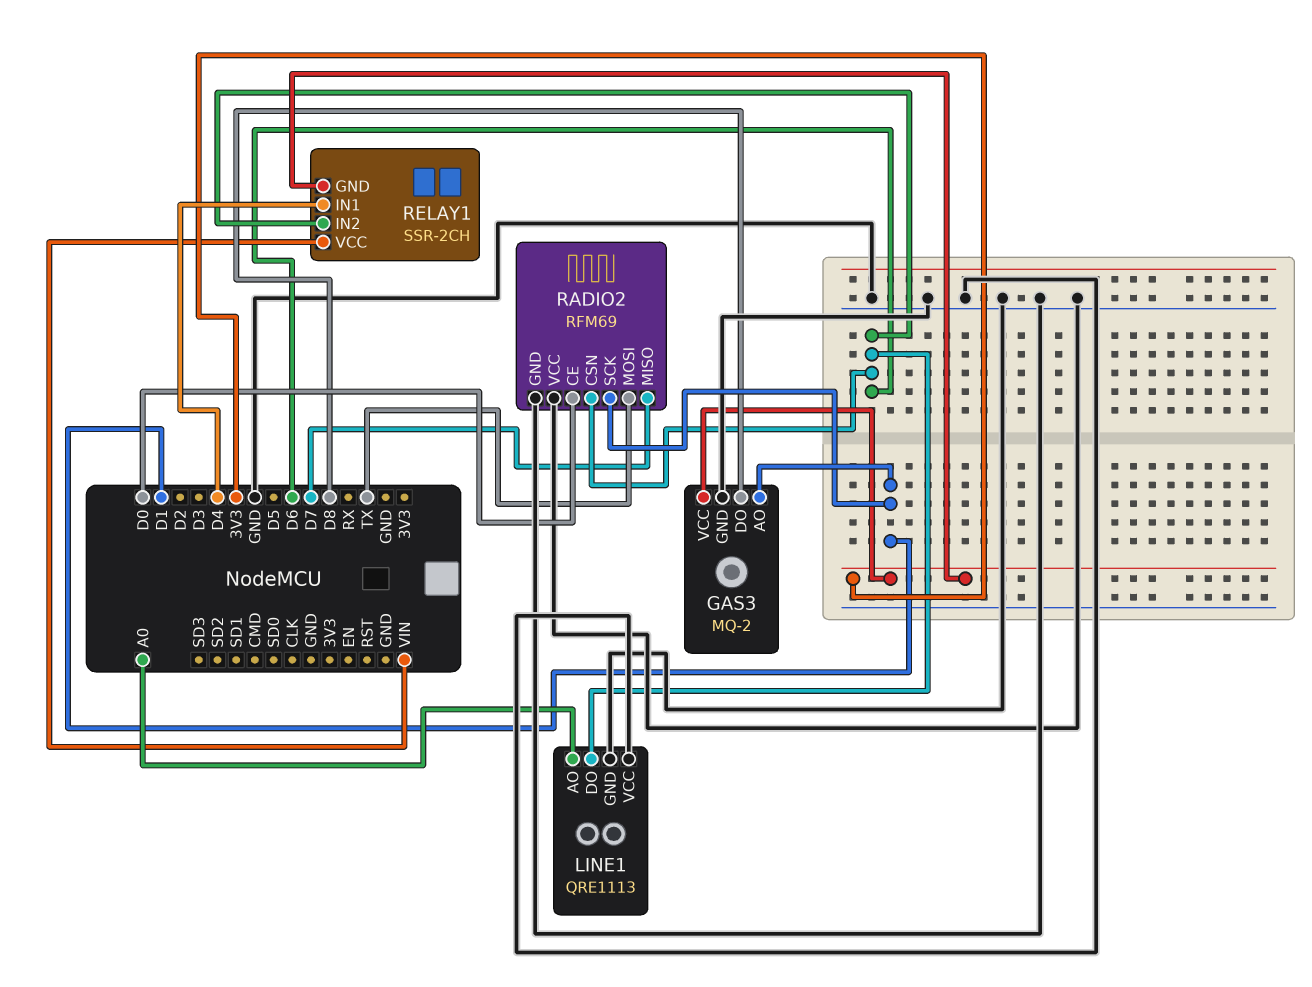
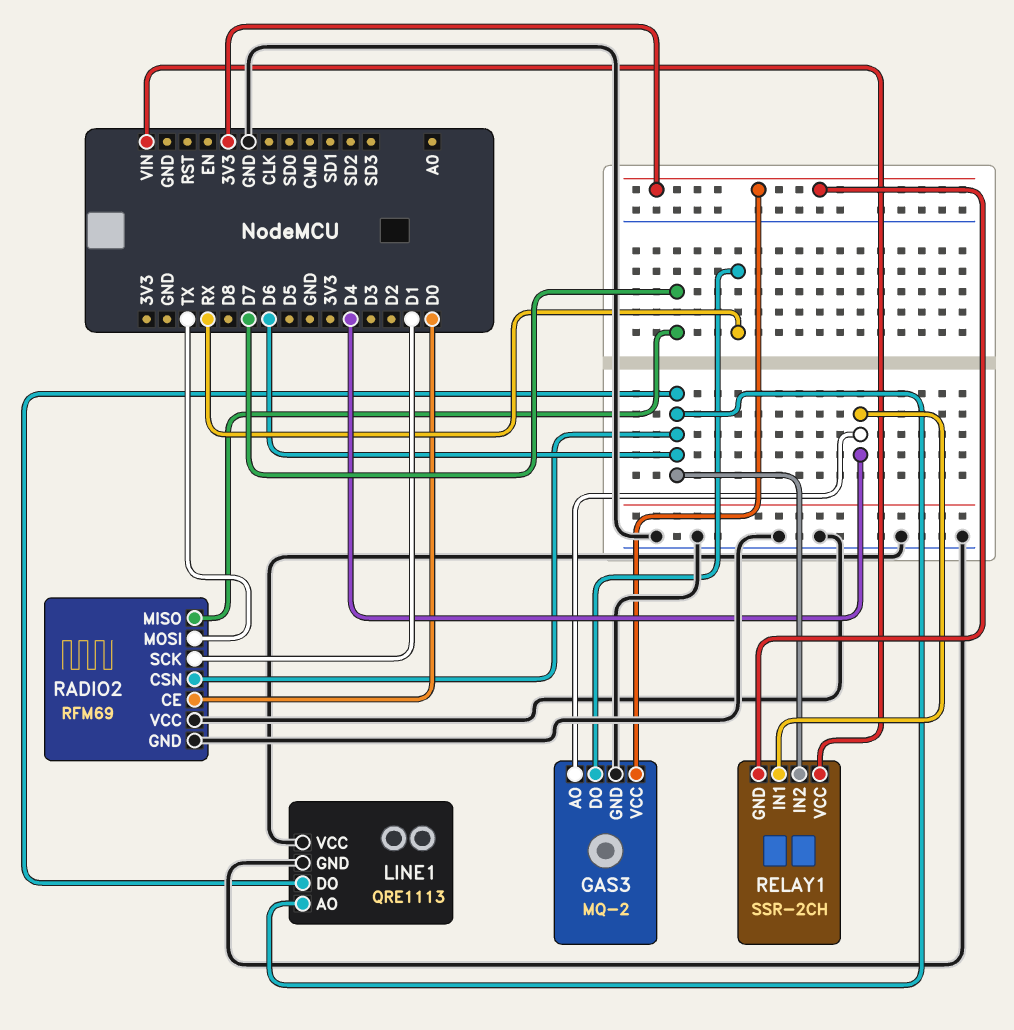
GAS3 pin AO: D1 -> D4
GAS3 pin DO: D8 -> RX
LINE1 pin AO: A0 -> D6

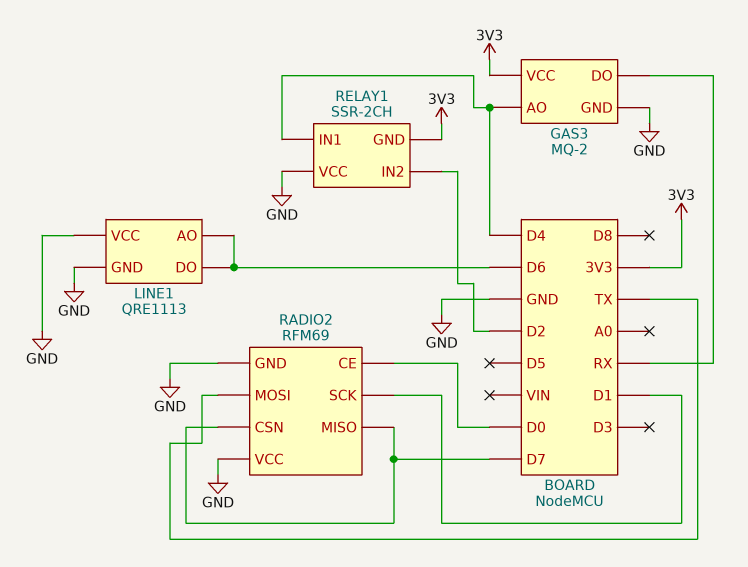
RADIO2 pin CSN: D6 -> D7
RELAY1 pin IN2: D6 -> D2
RELAY1 pin VCC: VIN -> GND

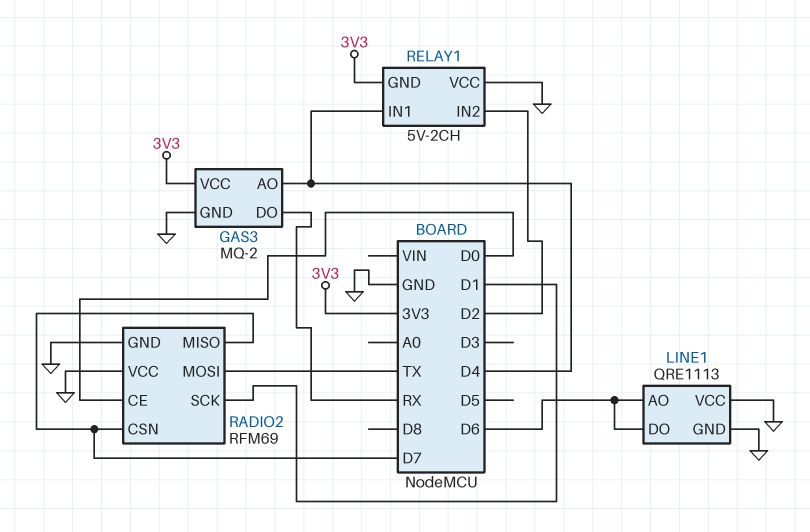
RELAY1: SSR-2CH -> 5V-2CH

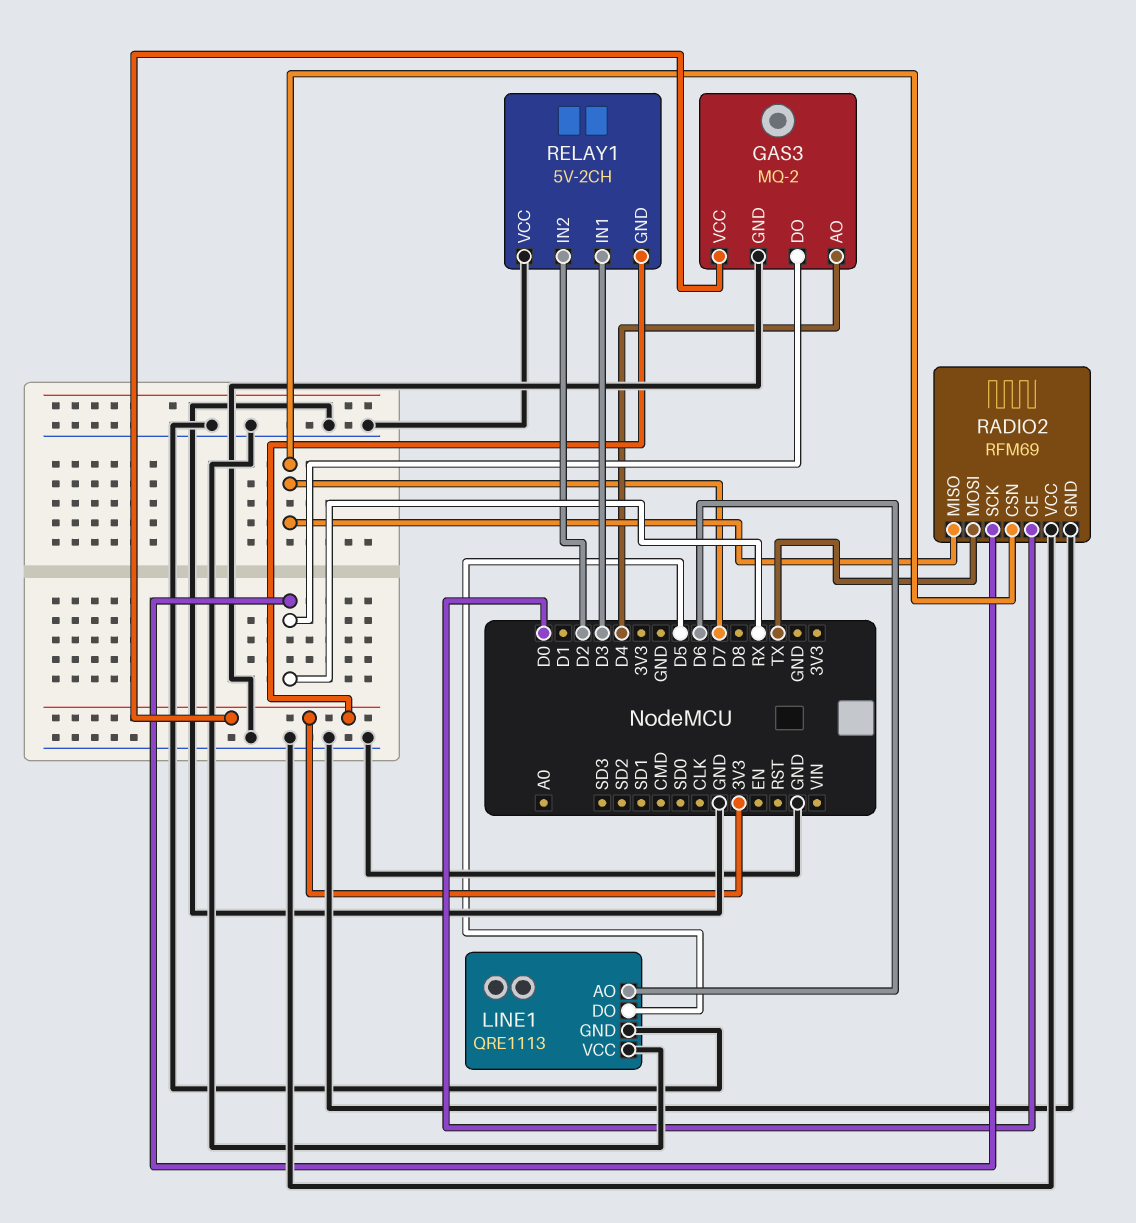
LINE1 pin DO: D6 -> D5
RADIO2 pin SCK: D1 -> RX
RELAY1 pin IN1: D4 -> D3

